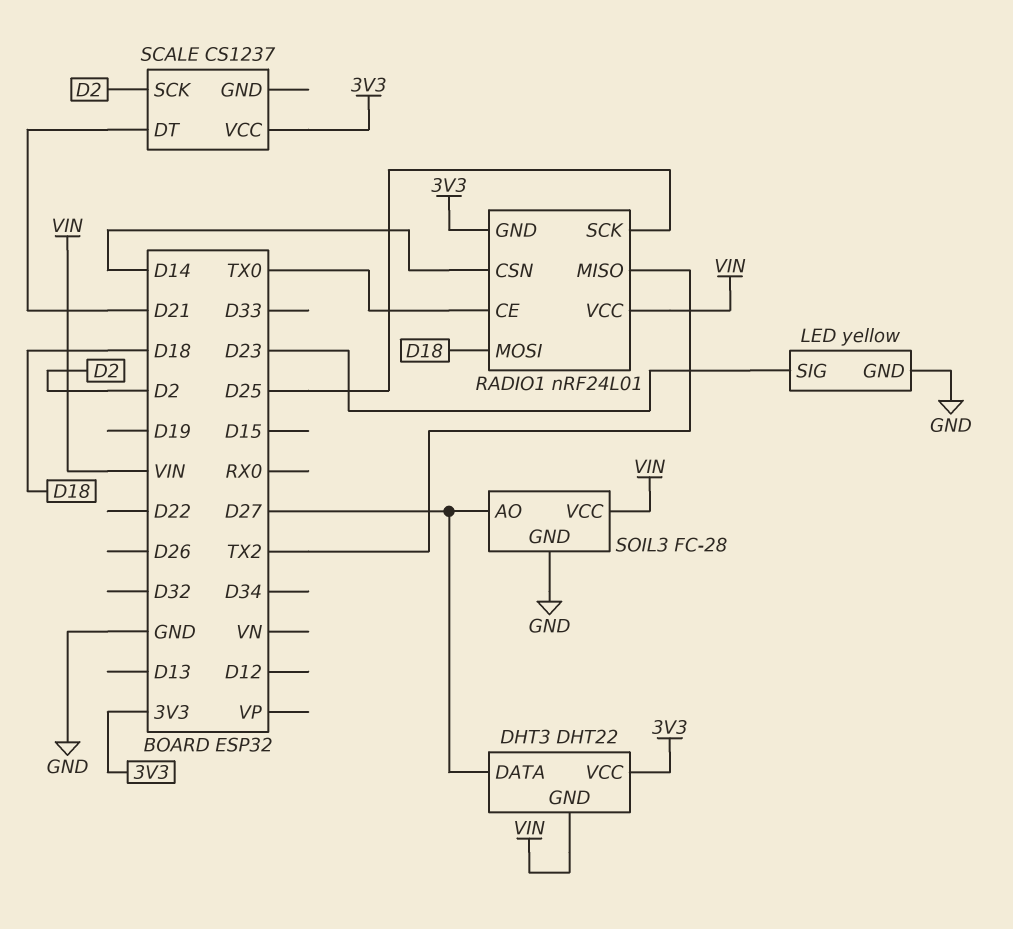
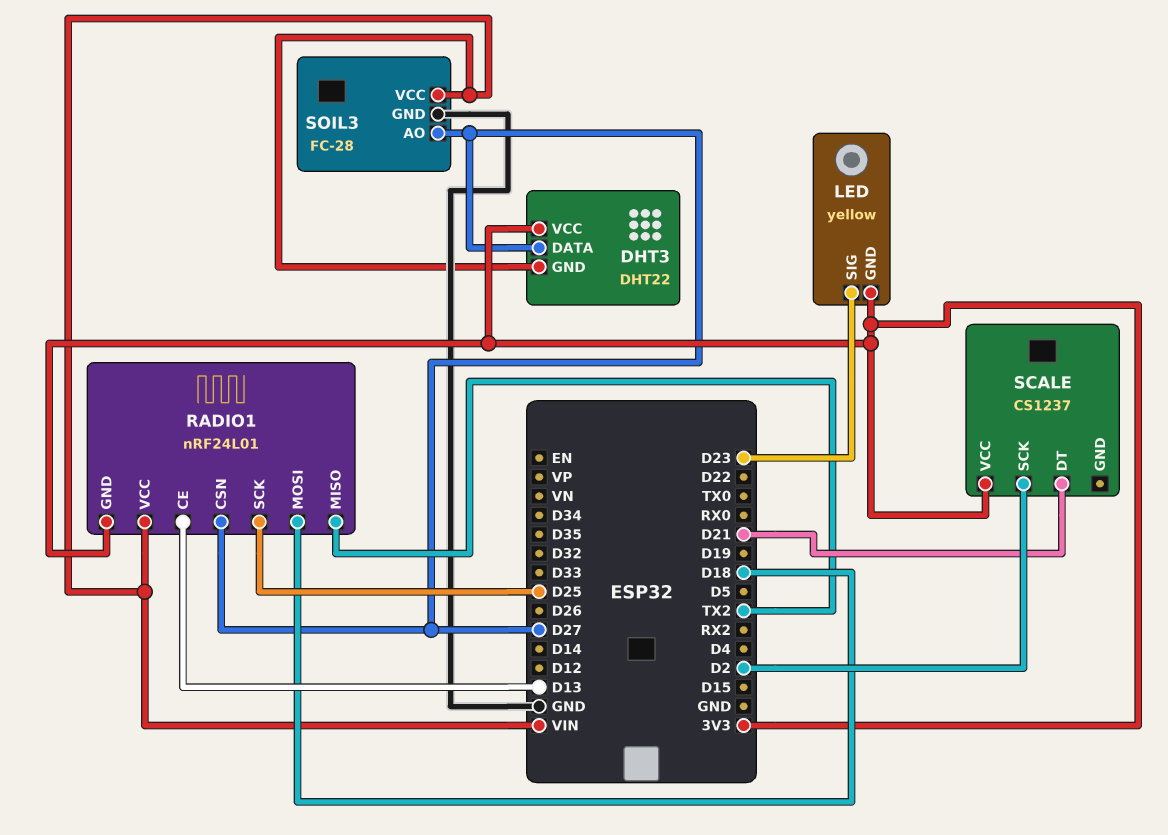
LED pin GND: GND -> 3V3
RADIO1 pin CE: TX0 -> D13
RADIO1 pin CSN: D14 -> D27

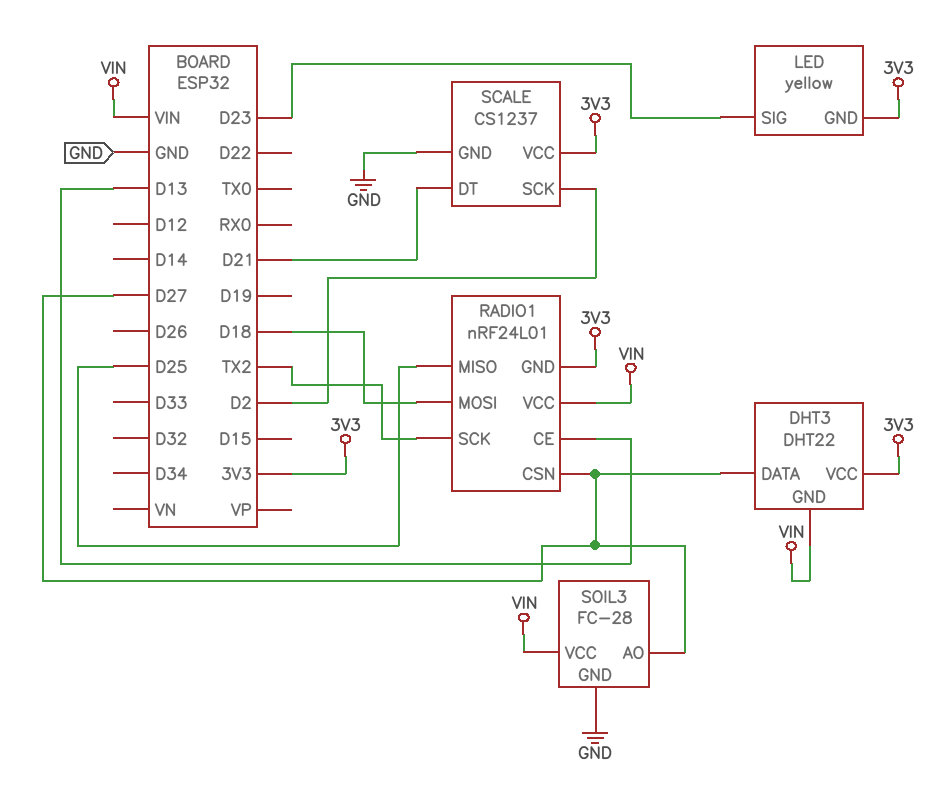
RADIO1 pin MISO: TX2 -> D25
RADIO1 pin SCK: D25 -> TX2
SCALE pin GND: none -> GND

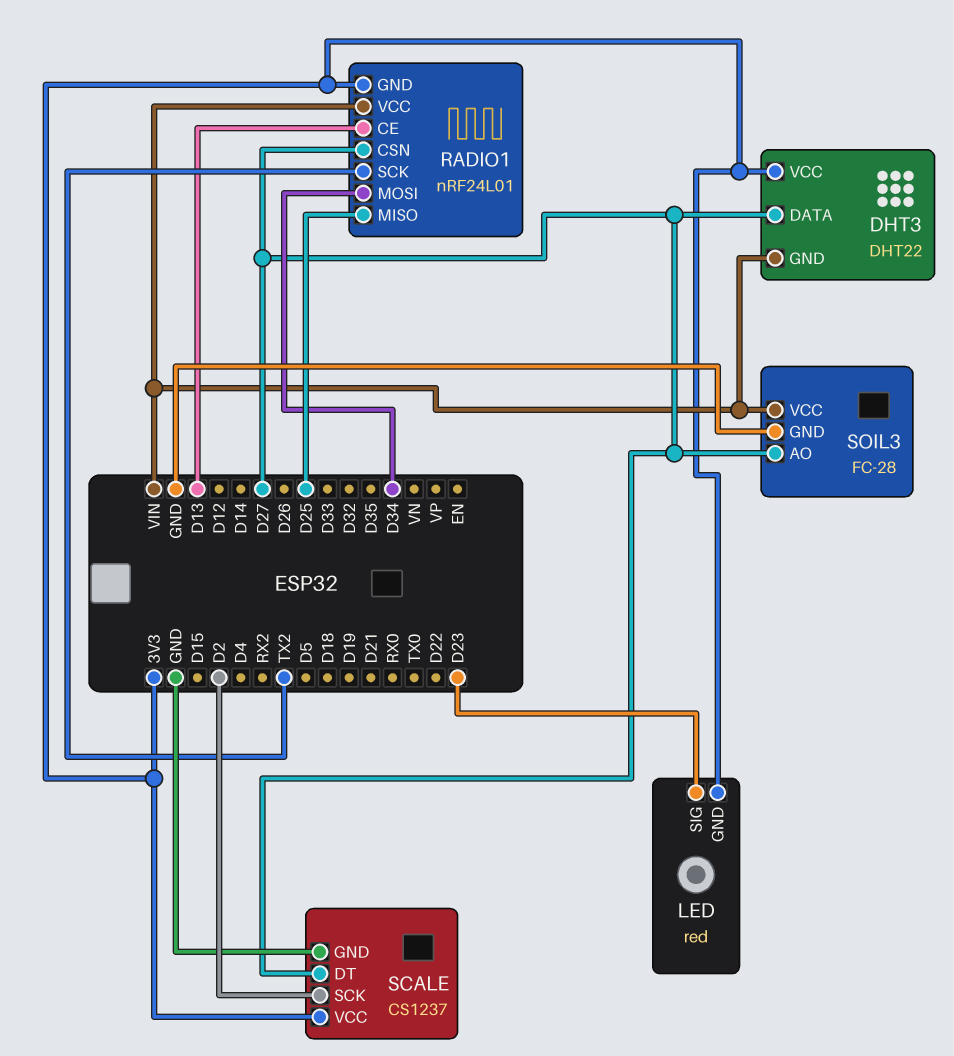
LED: yellow -> red
RADIO1 pin MOSI: D18 -> D34
SCALE pin DT: D21 -> D27

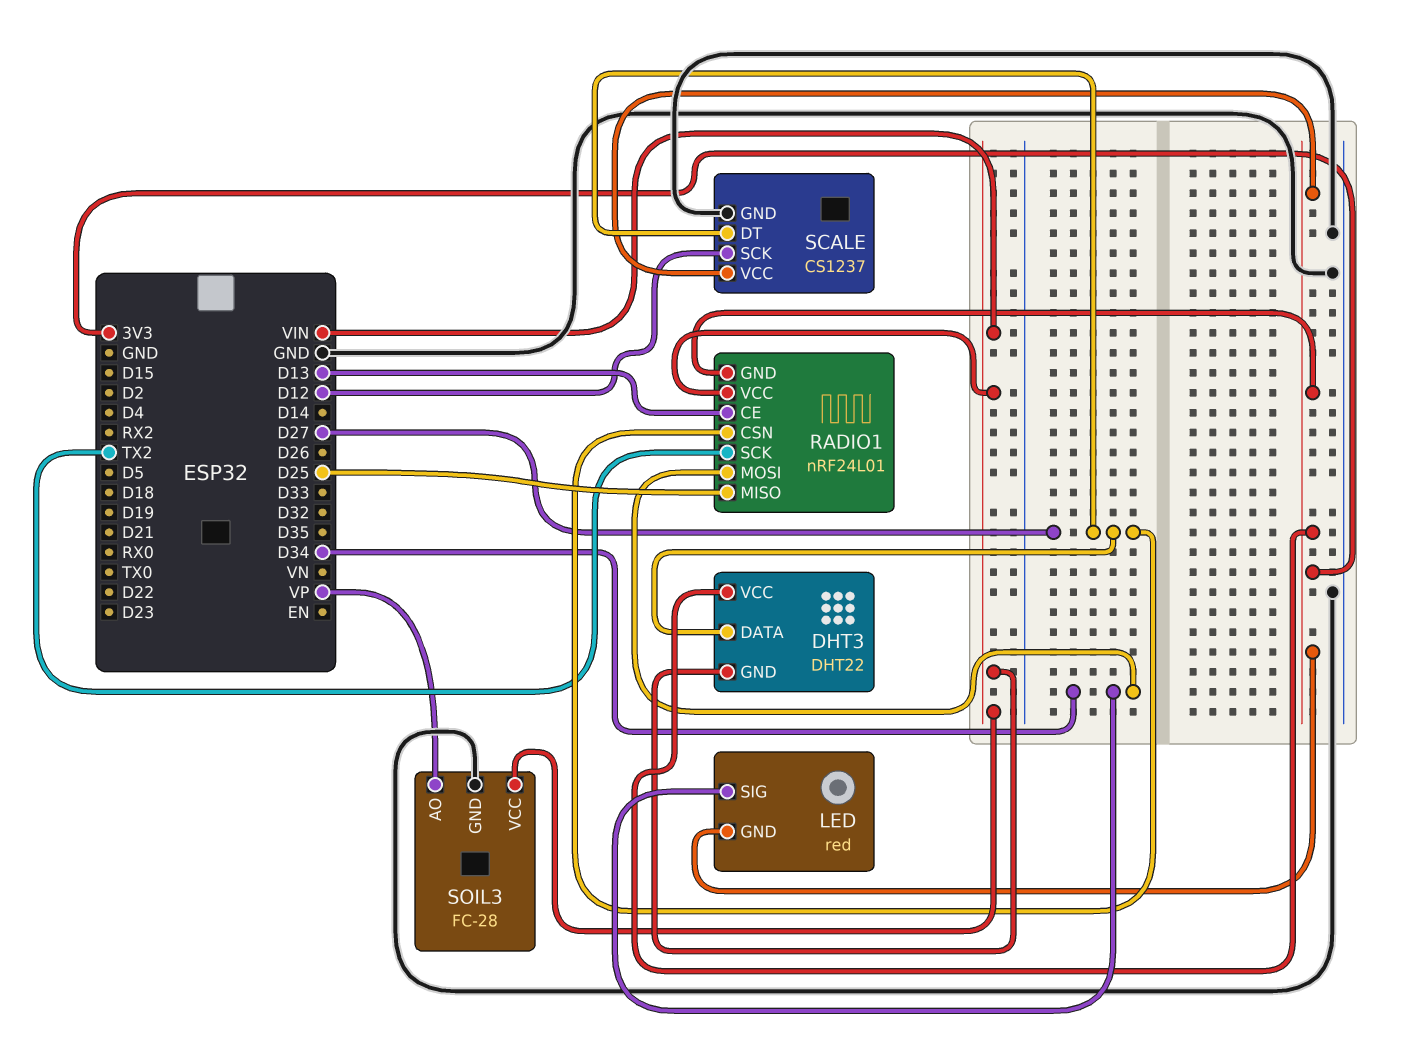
LED pin SIG: D23 -> D34
SCALE pin SCK: D2 -> D12
SOIL3 pin AO: D27 -> VP

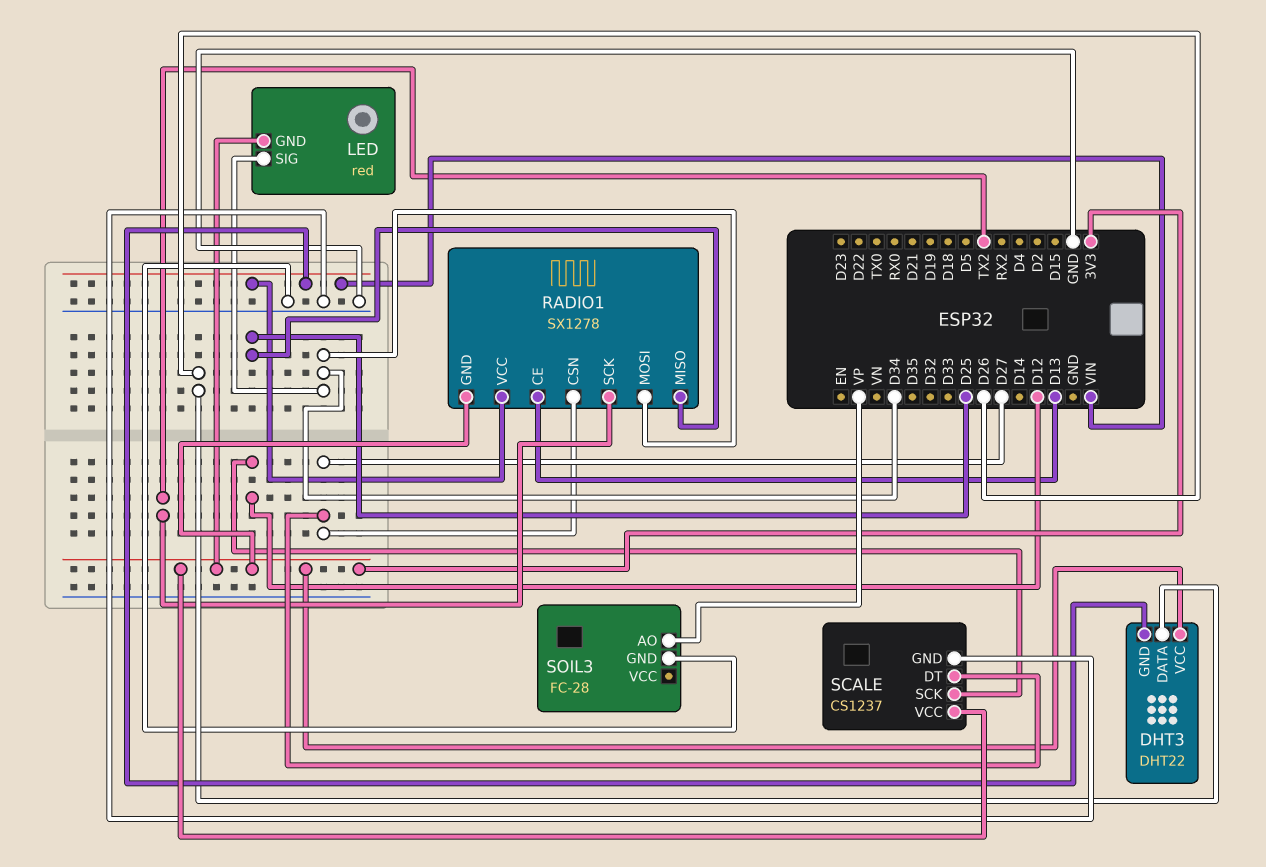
DHT3 pin DATA: D27 -> D26
RADIO1: nRF24L01 -> SX1278
SOIL3 pin VCC: VIN -> none

